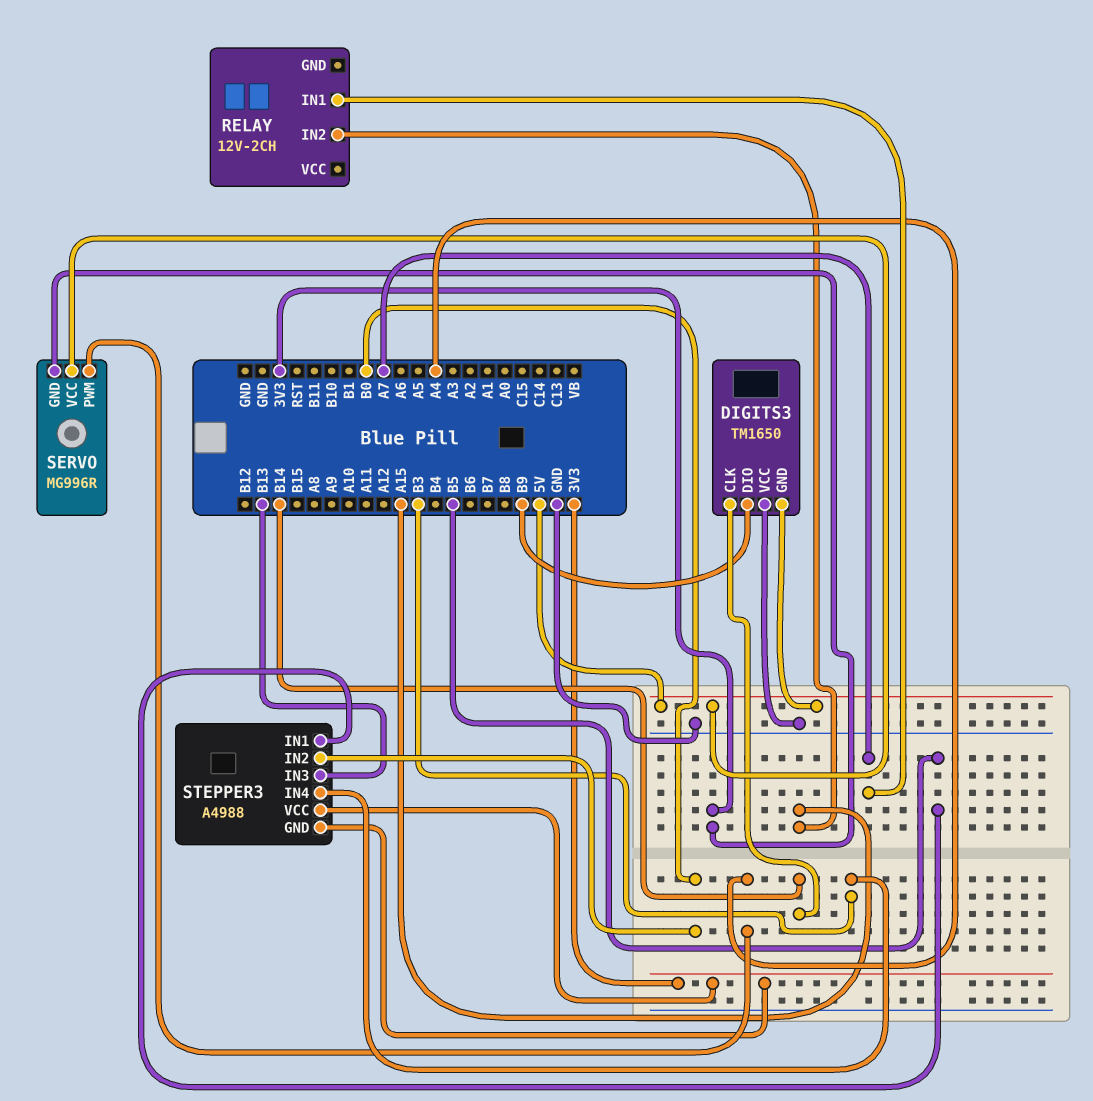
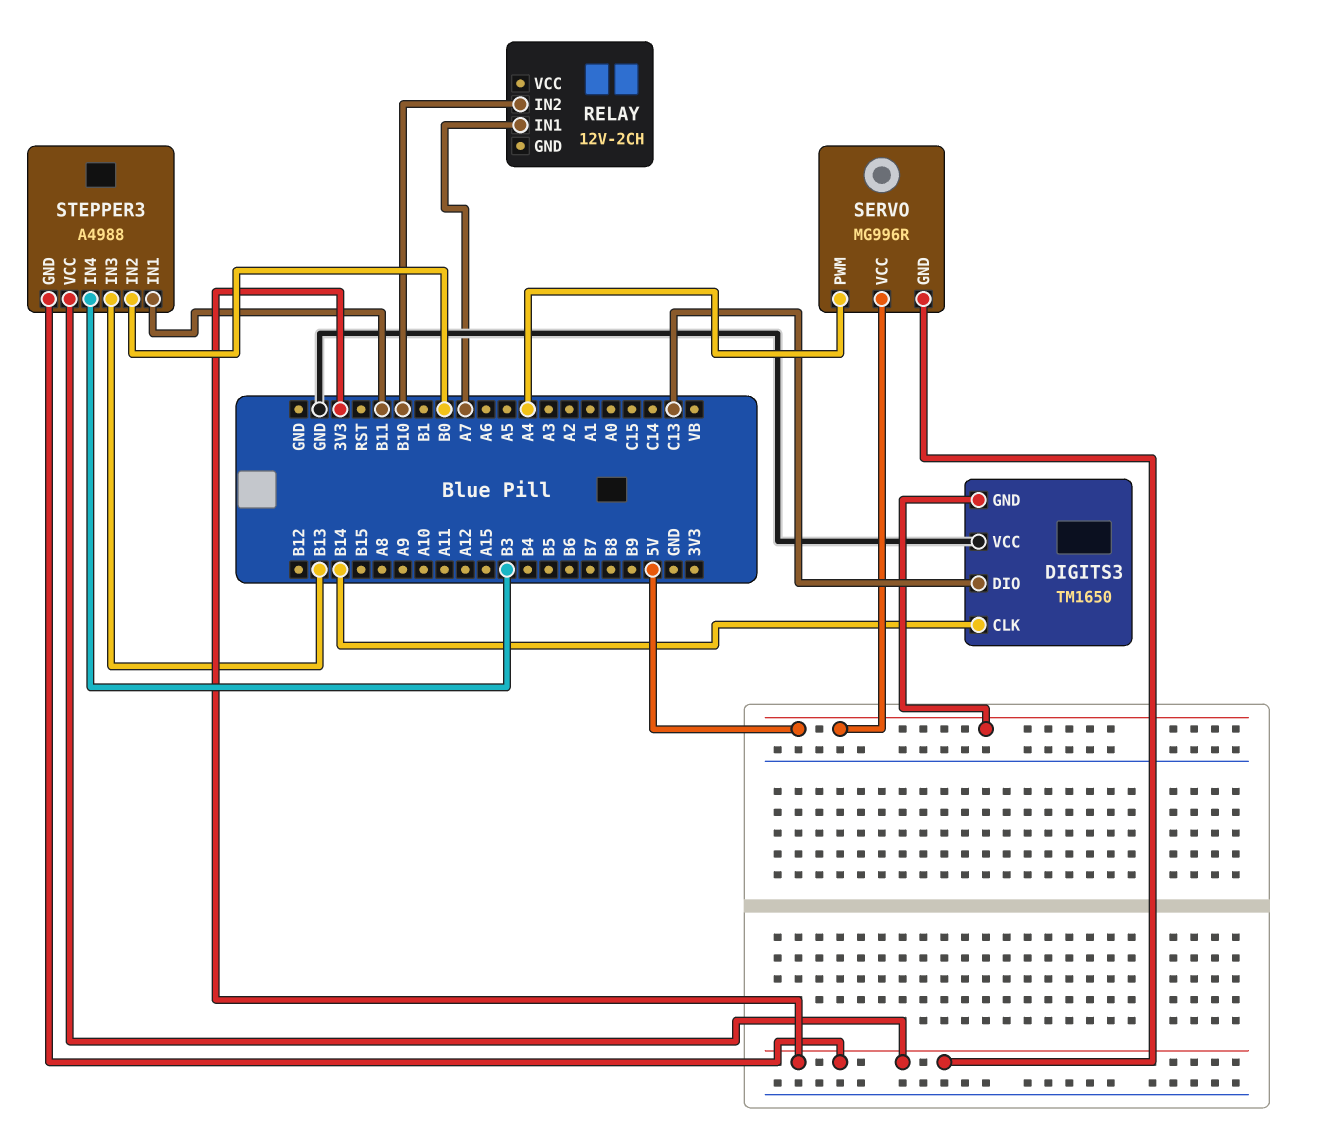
DIGITS3 pin DIO: B9 -> C13
RELAY pin IN2: A15 -> B10
STEPPER3 pin IN1: B5 -> B11

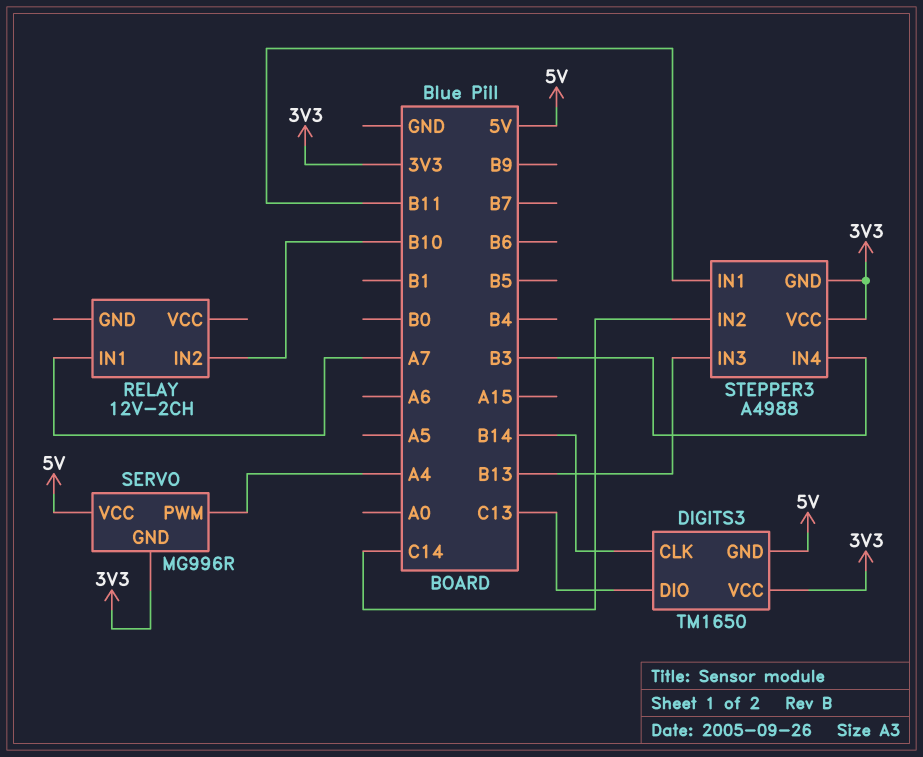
DIGITS3 pin VCC: GND -> 3V3
STEPPER3 pin IN2: B0 -> C14

